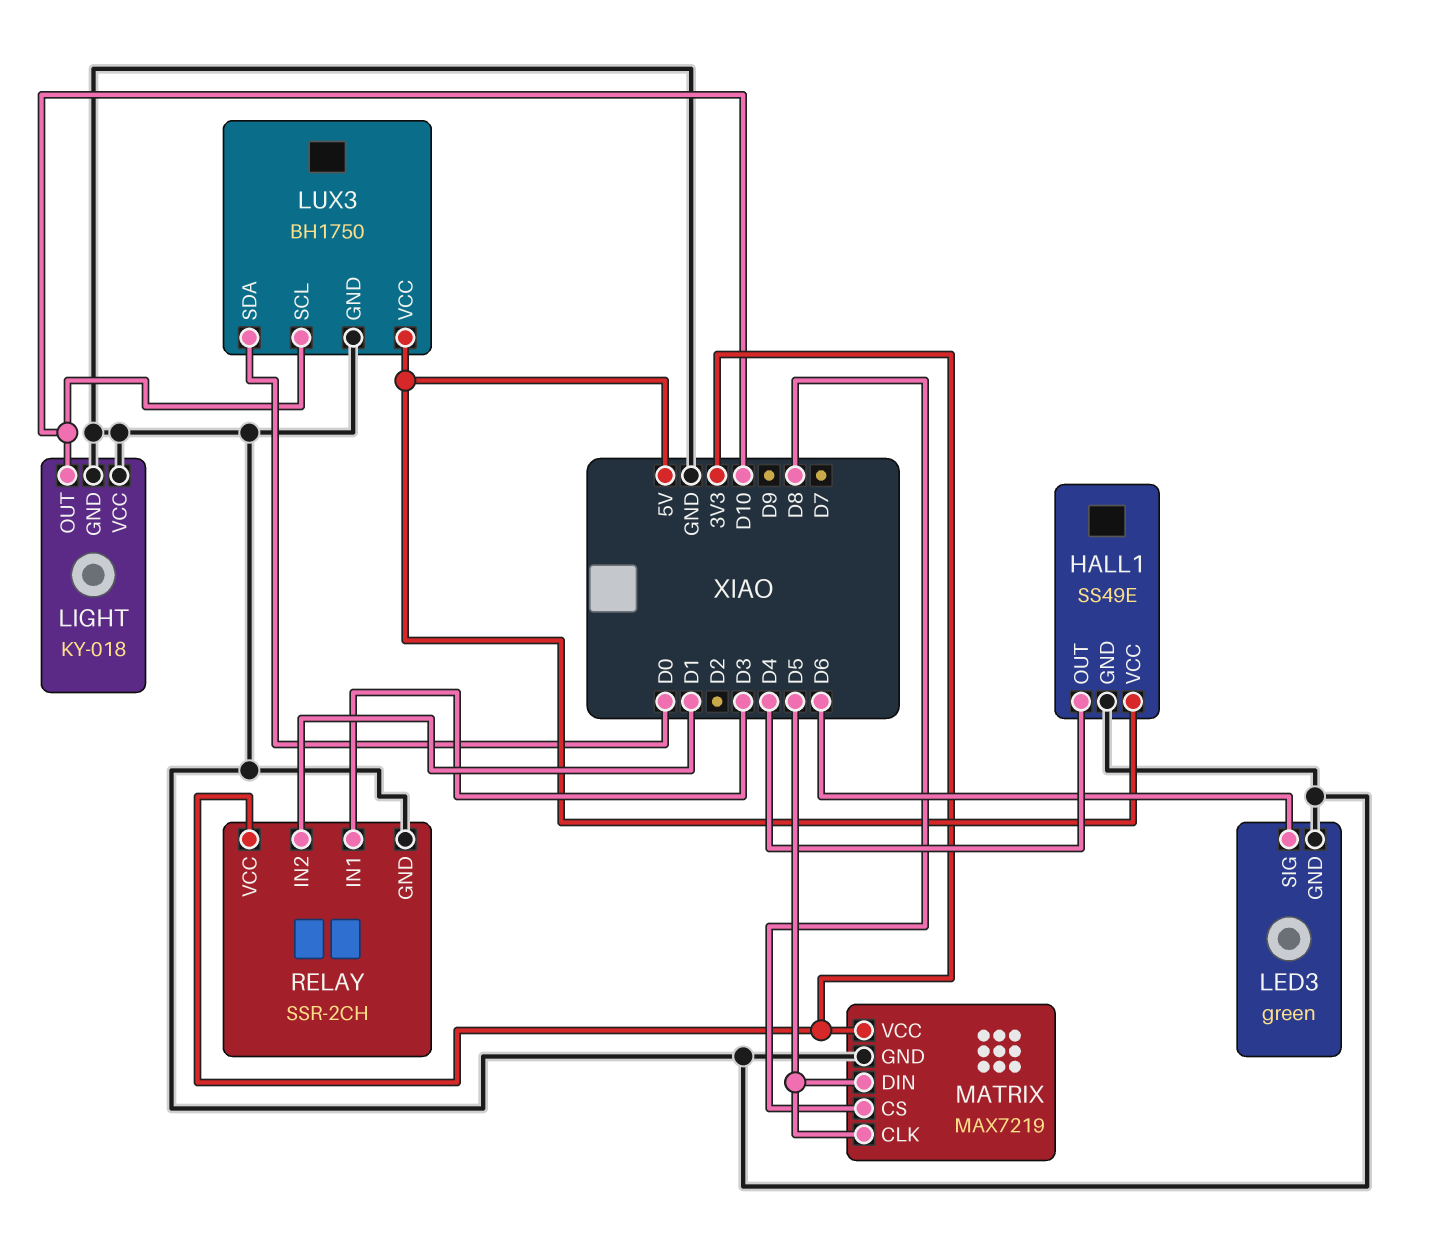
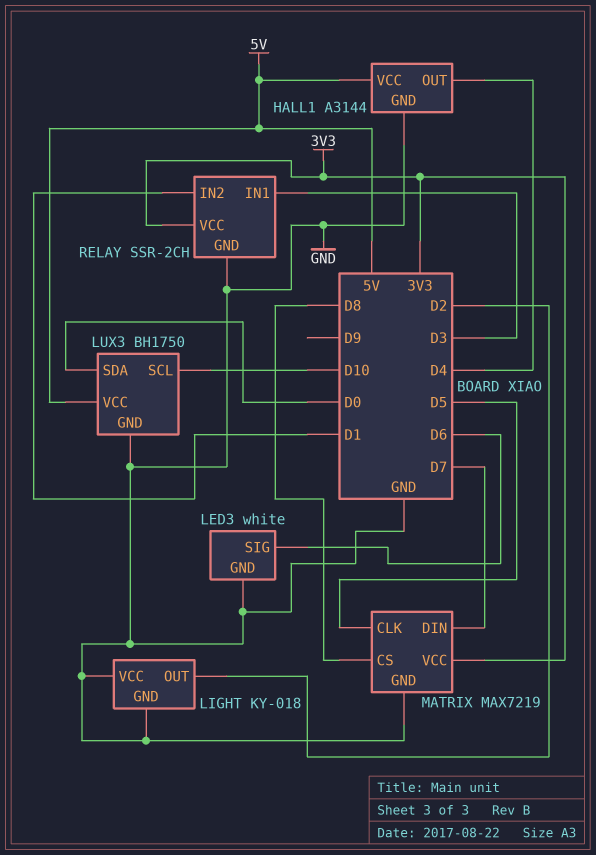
HALL1: SS49E -> A3144
LED3: green -> white
LIGHT pin OUT: D10 -> D2
MATRIX pin DIN: D5 -> D7

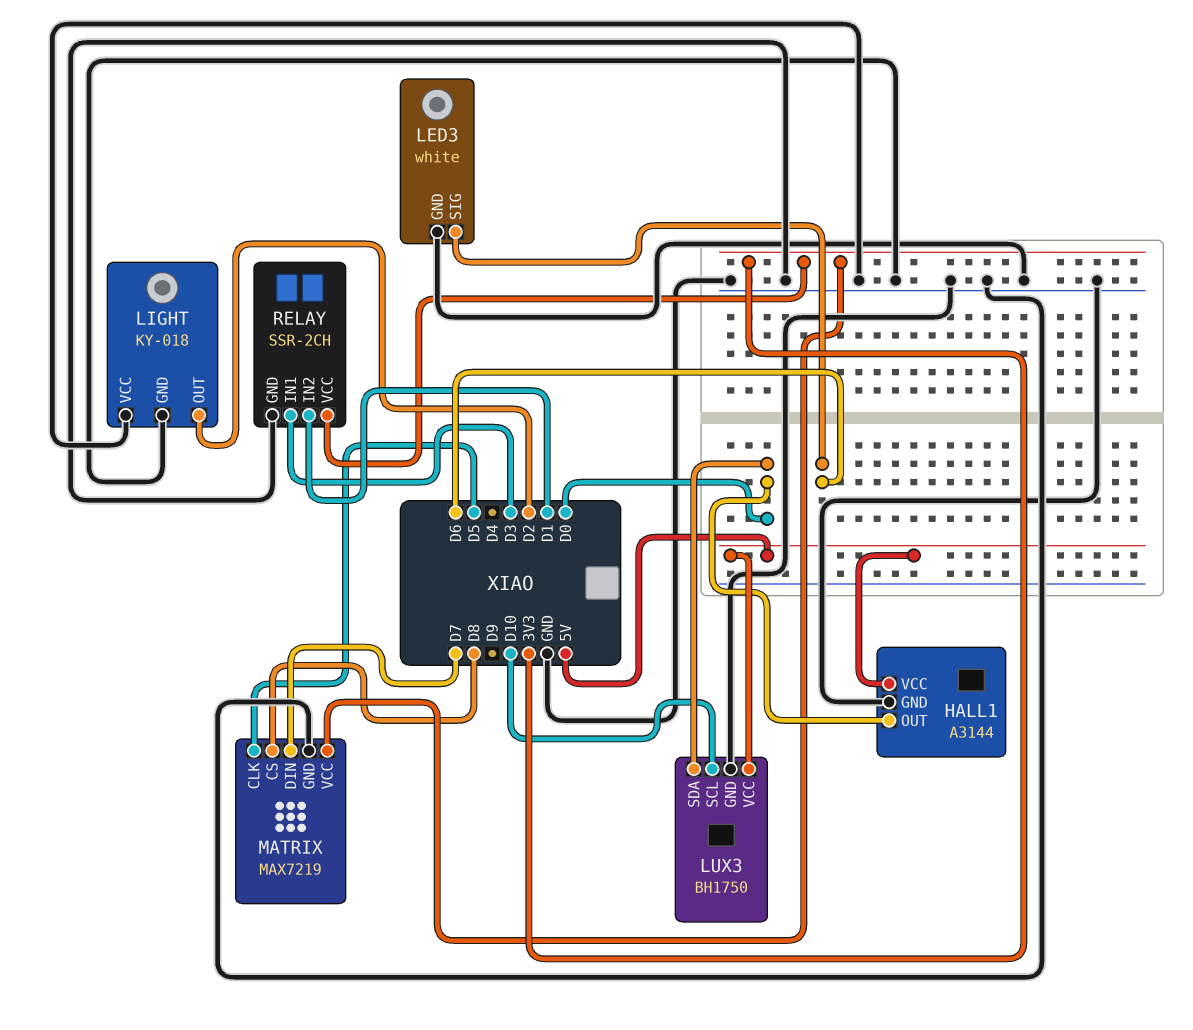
HALL1 pin OUT: D4 -> D0

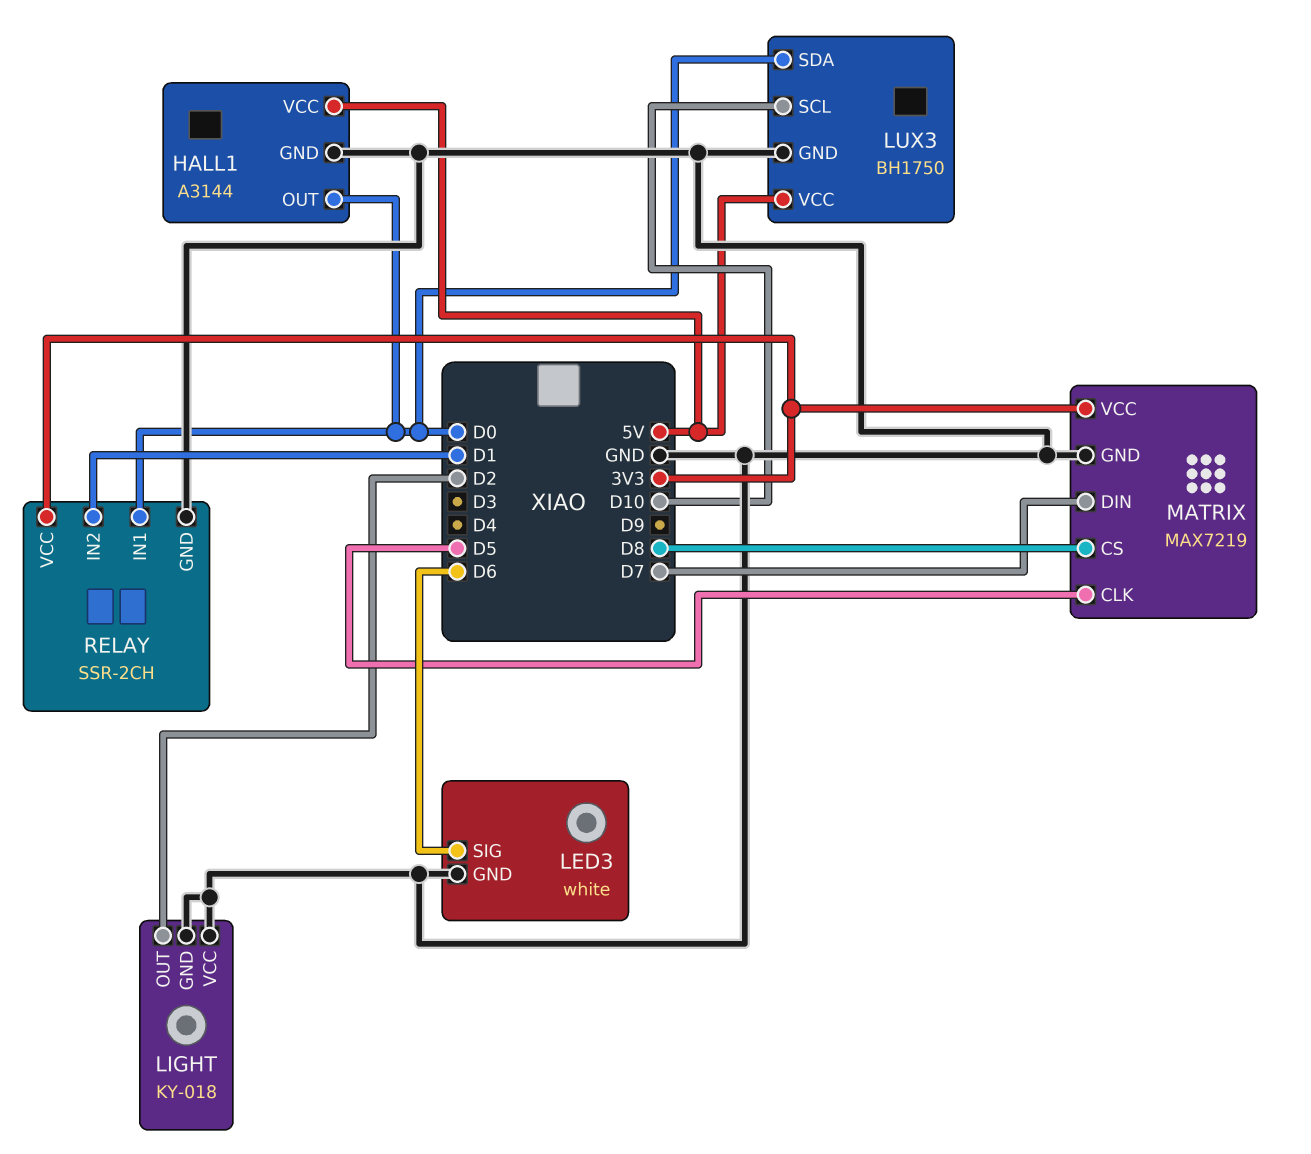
RELAY pin IN1: D3 -> D0

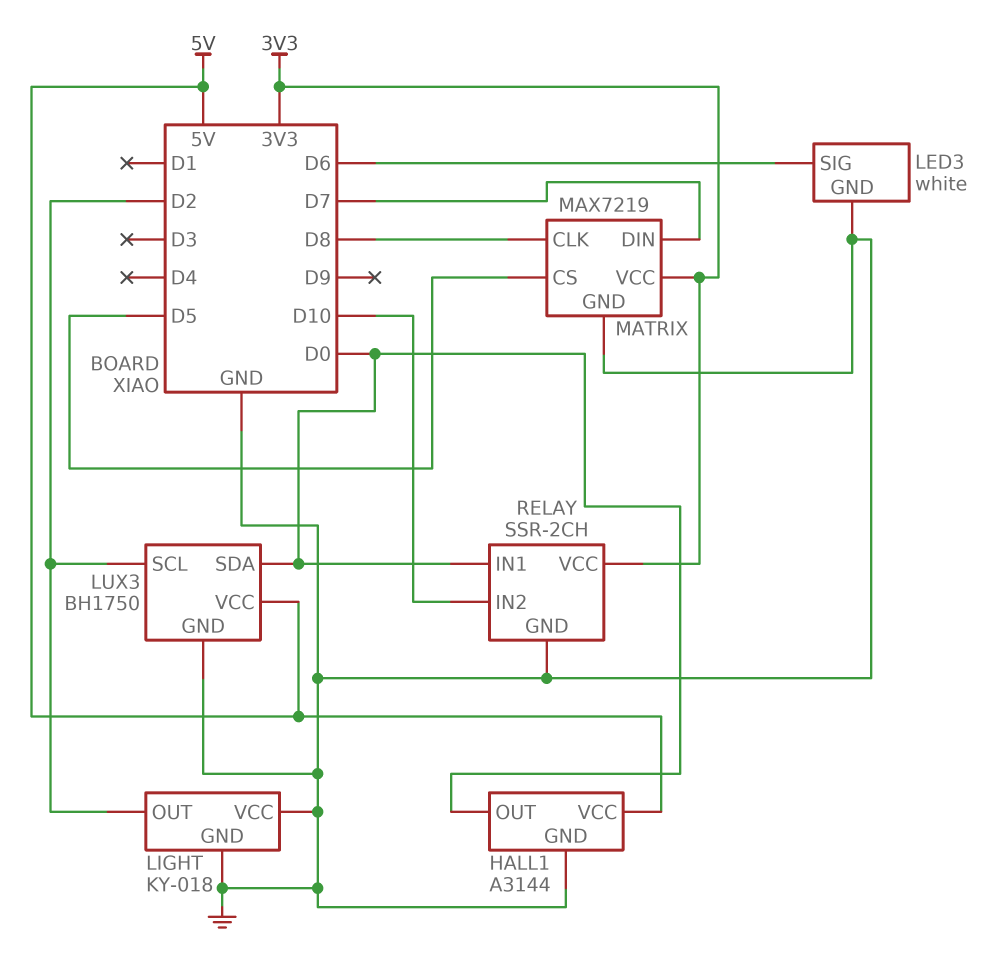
LUX3 pin SCL: D10 -> D2
MATRIX pin CLK: D5 -> D8
MATRIX pin CS: D8 -> D5
RELAY pin IN2: D1 -> D10

